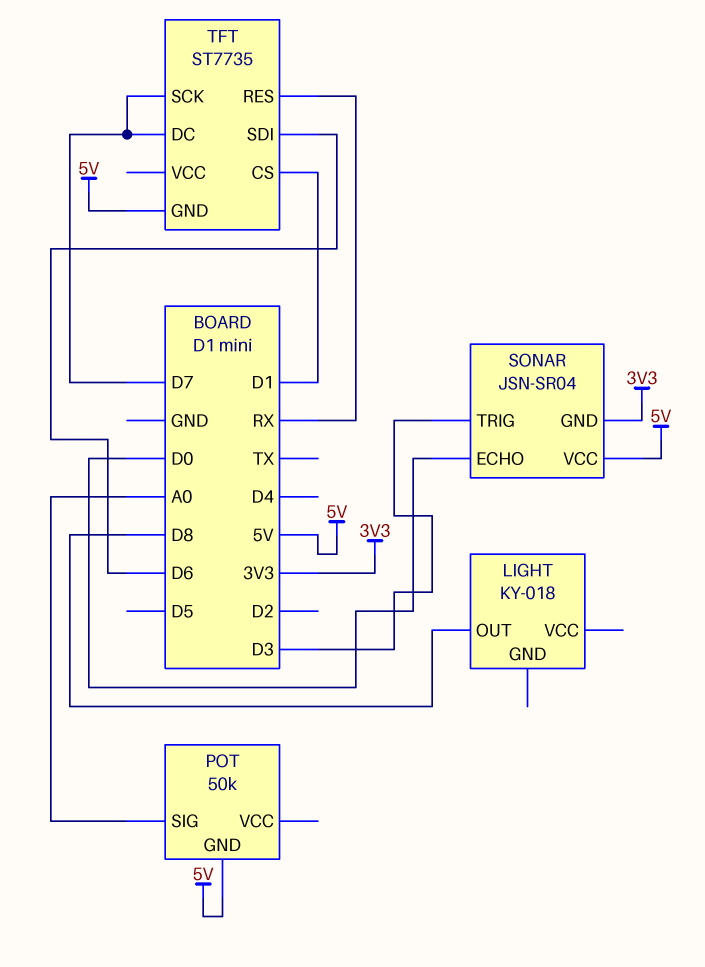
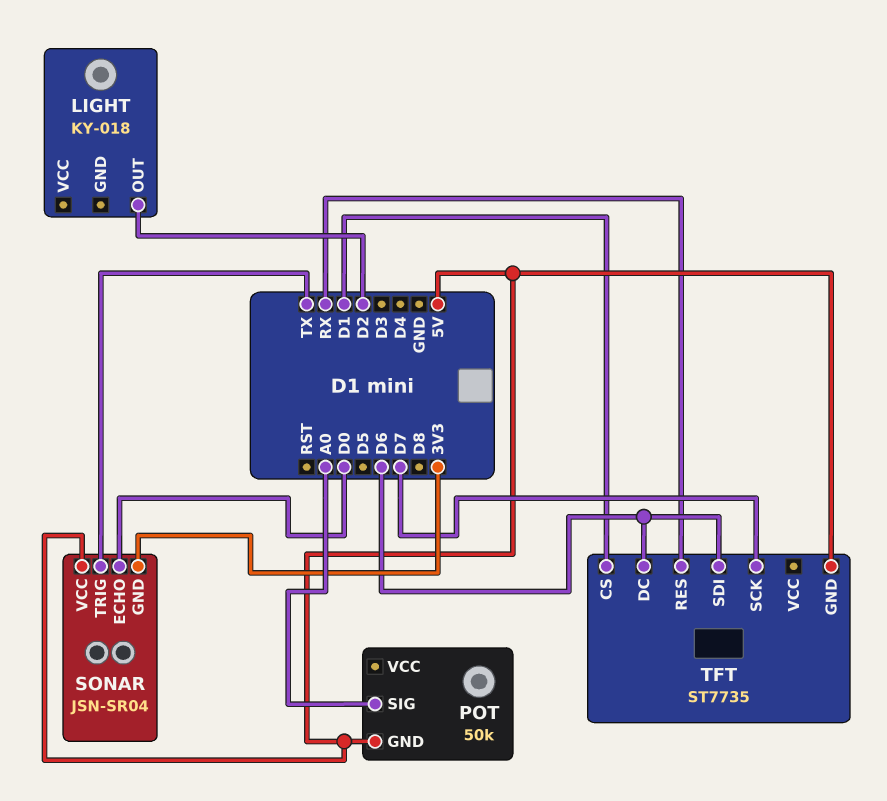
LIGHT pin OUT: D8 -> D2
SONAR pin TRIG: D3 -> TX
TFT pin DC: D7 -> D6

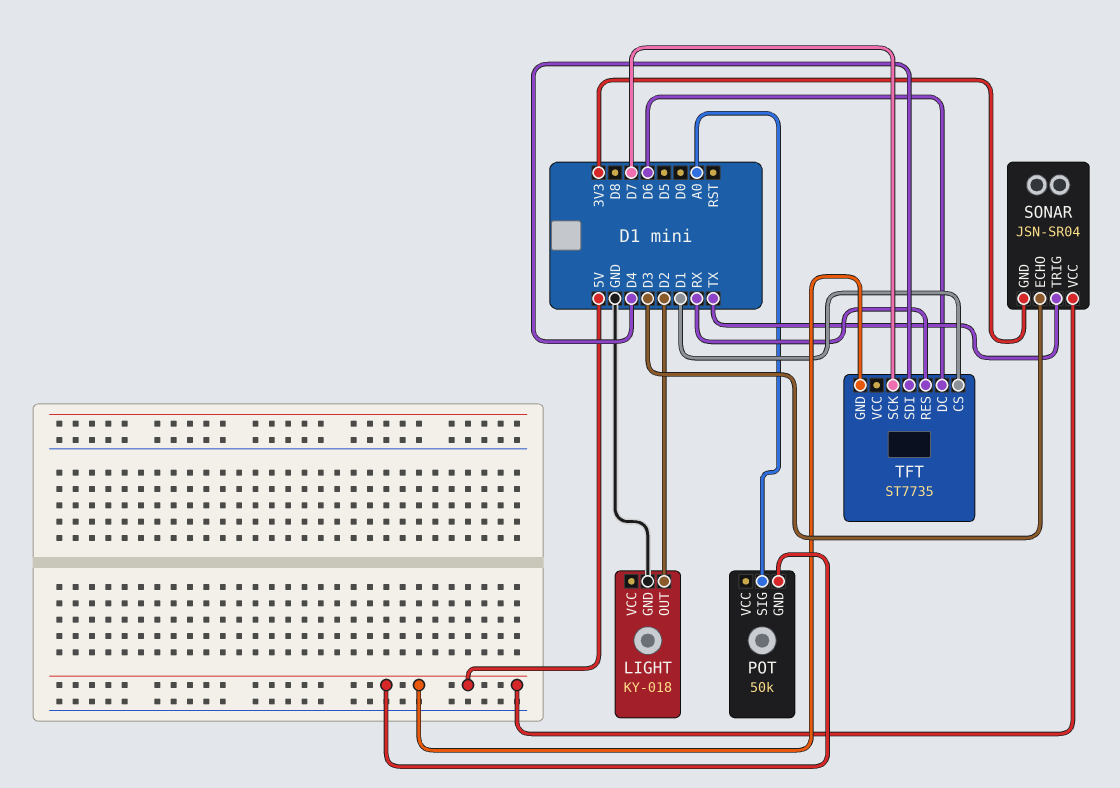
LIGHT pin GND: none -> GND
SONAR pin ECHO: D0 -> D3
TFT pin SDI: D6 -> D4

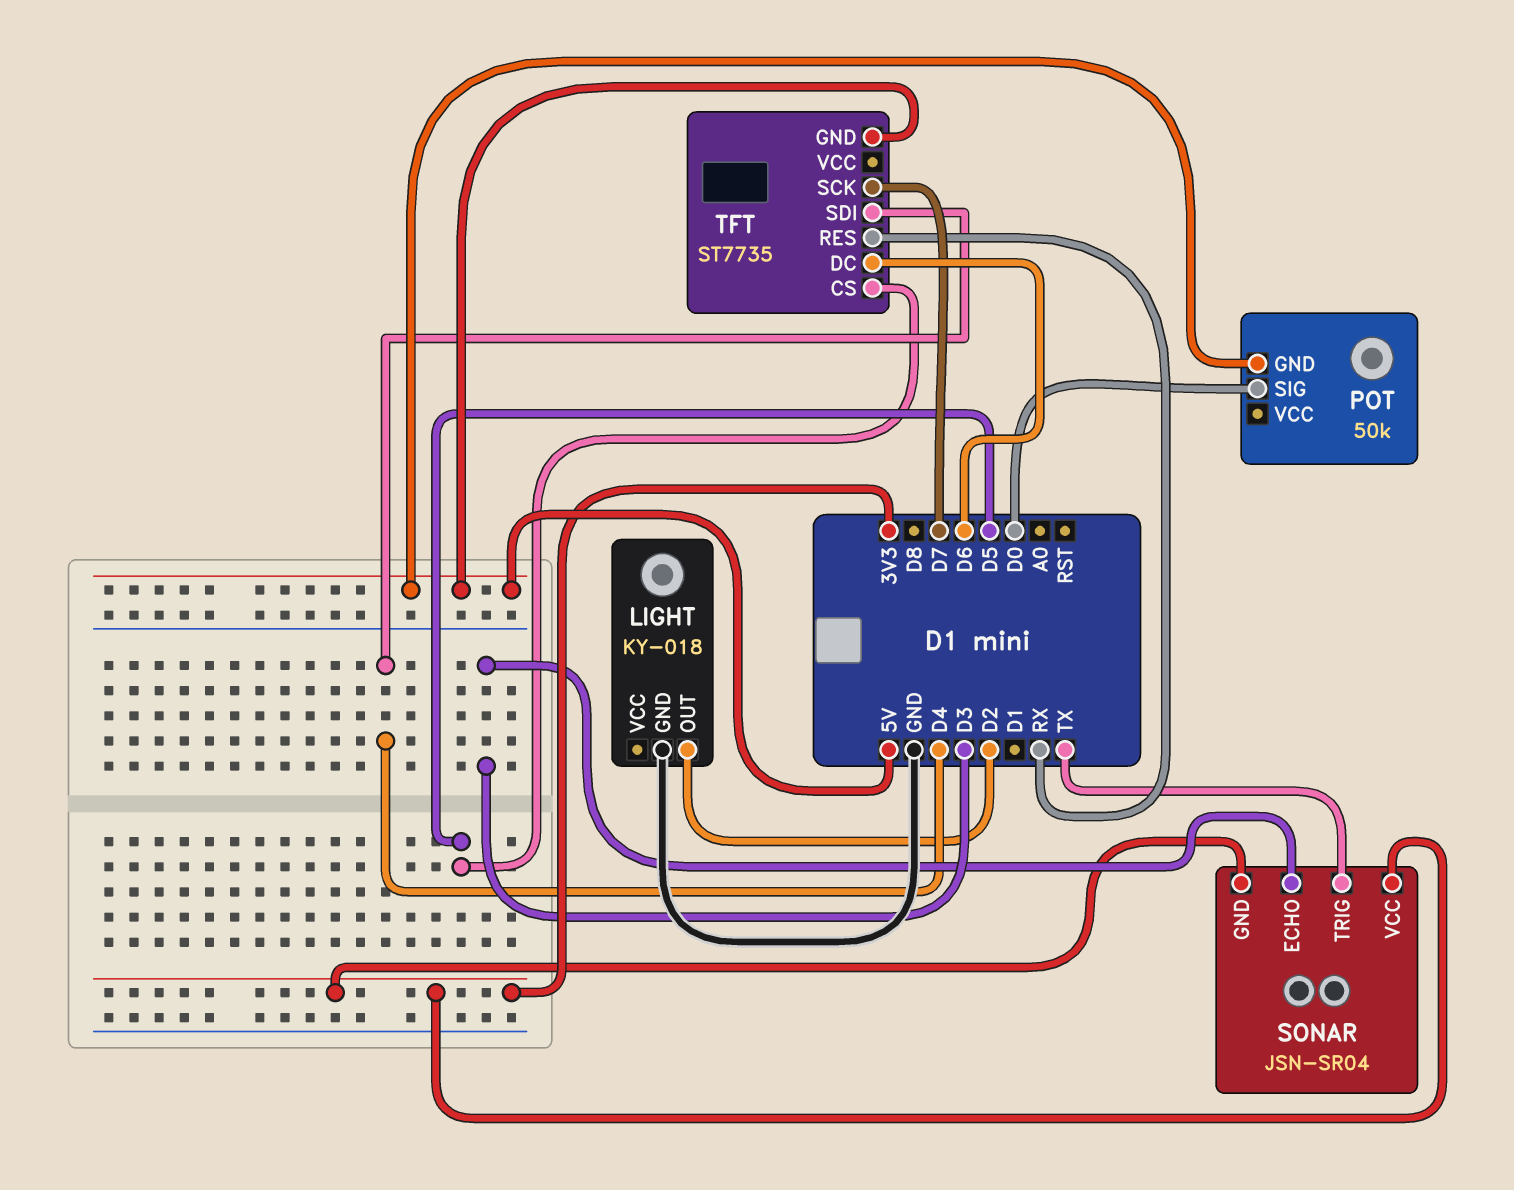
POT pin SIG: A0 -> D0
SONAR pin VCC: 5V -> 3V3
TFT pin CS: D1 -> D5

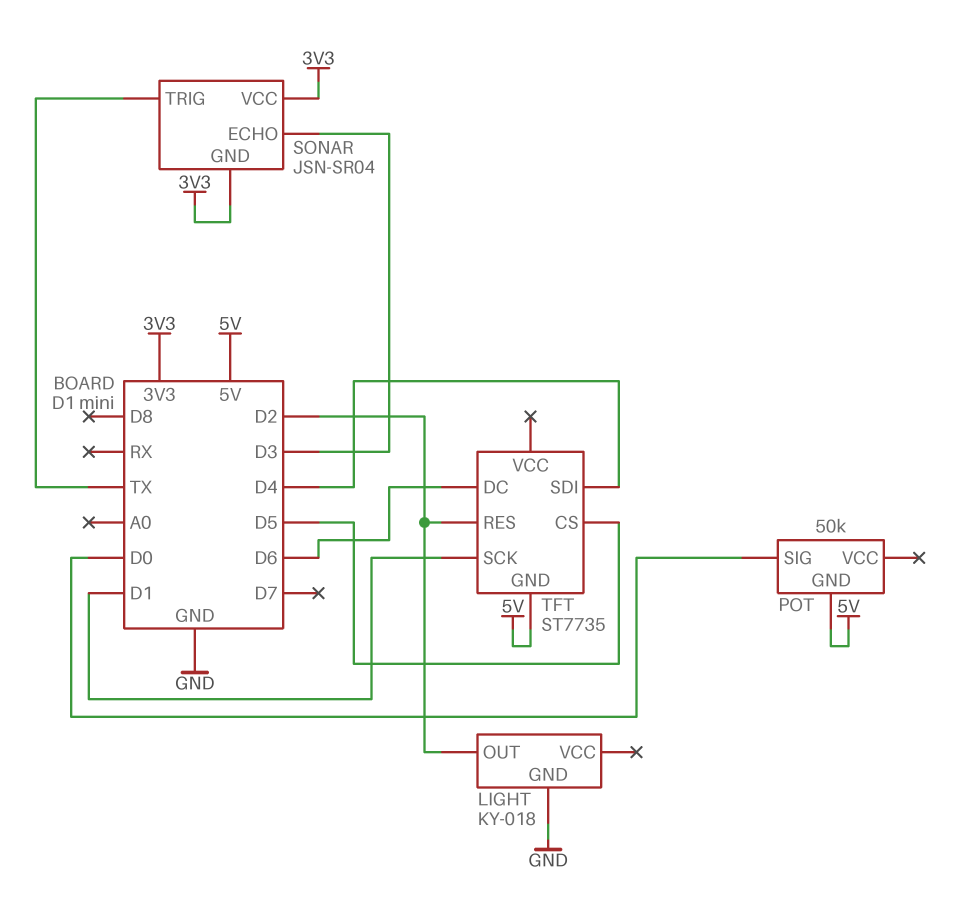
TFT pin RES: RX -> D2
TFT pin SCK: D7 -> D1

